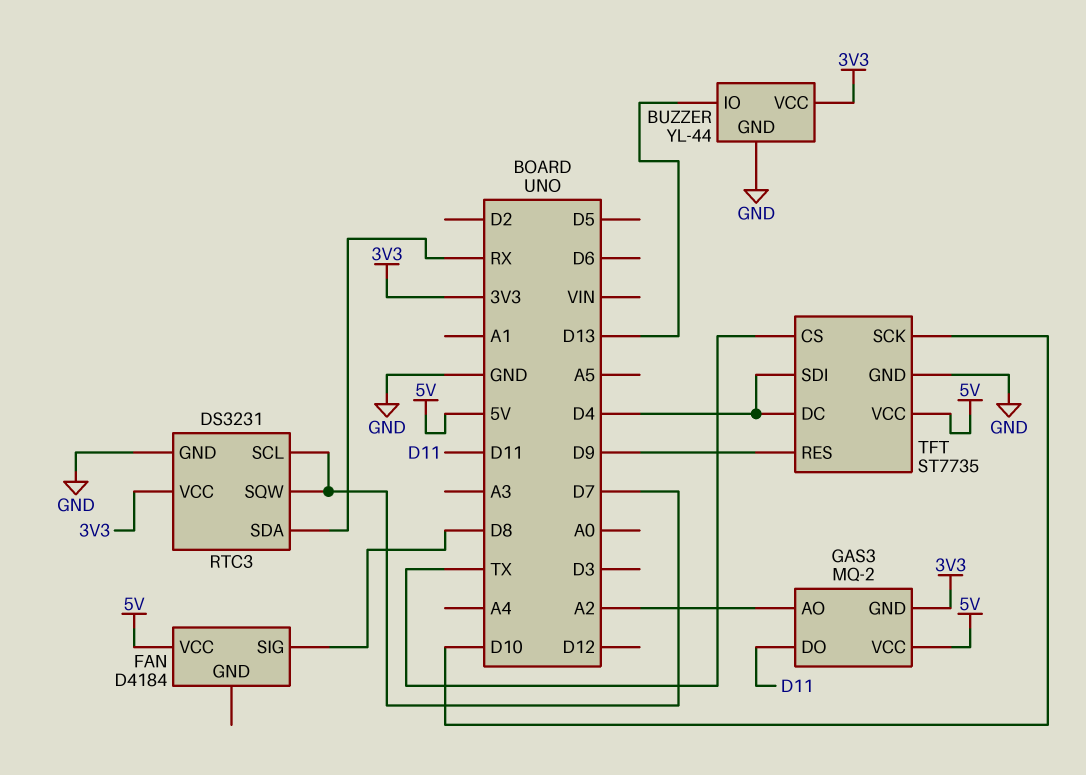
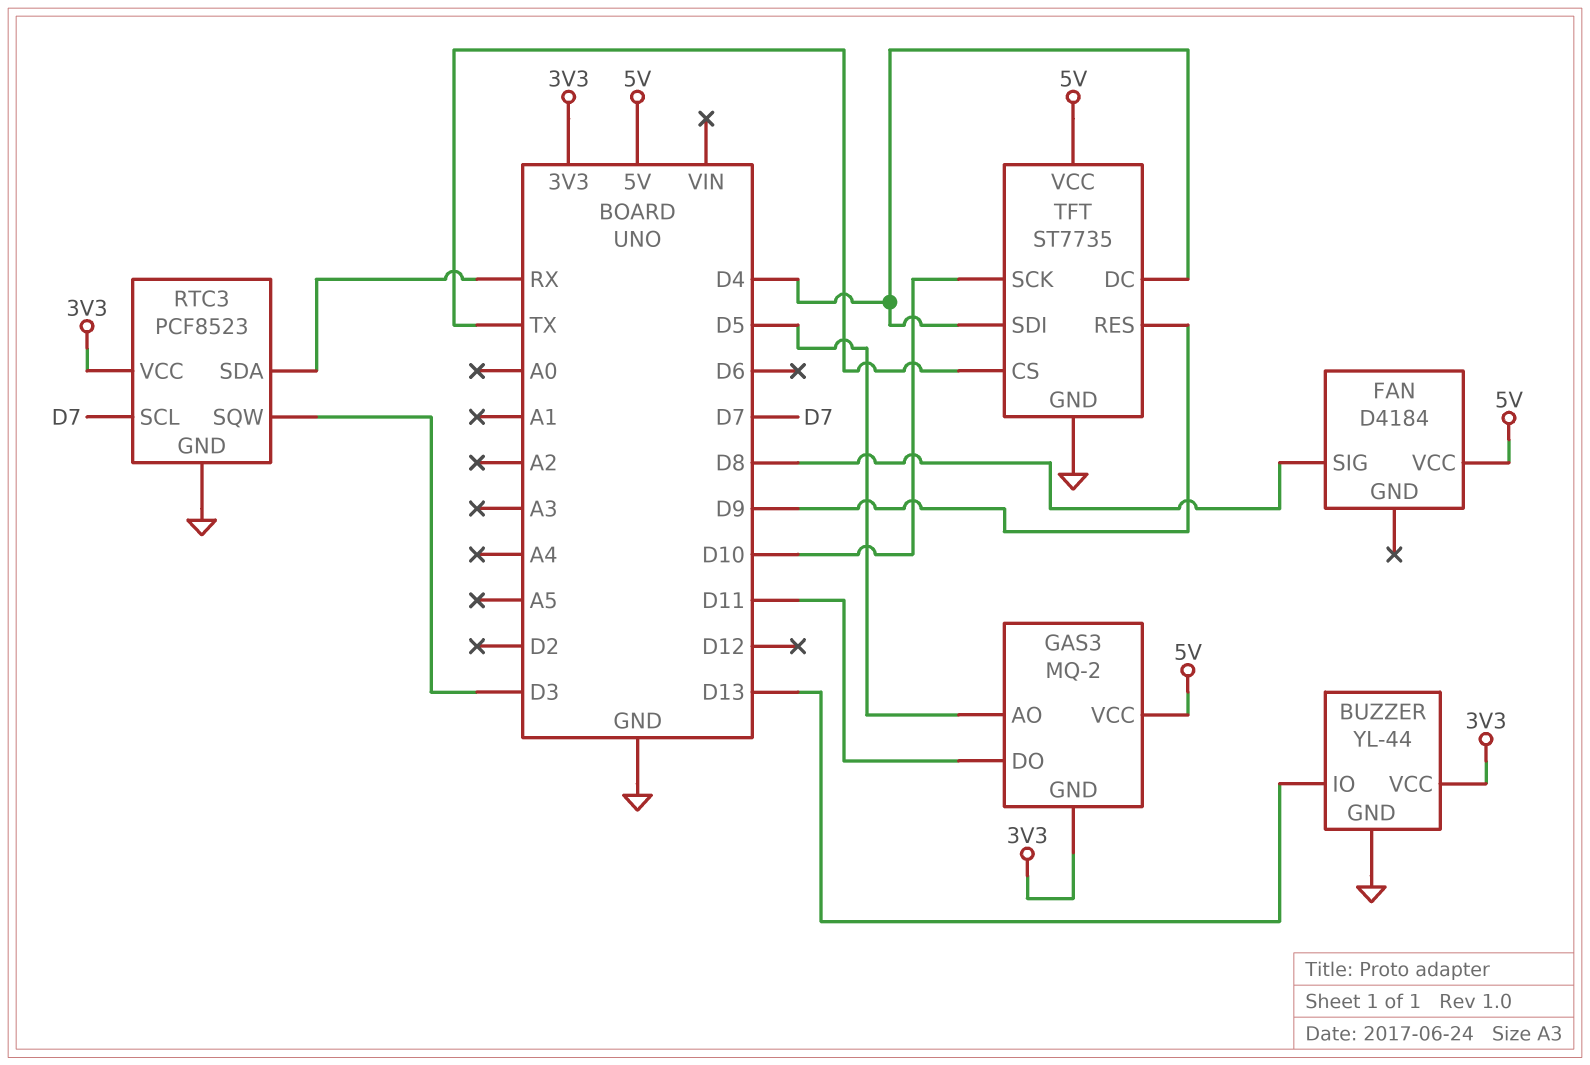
GAS3 pin AO: A2 -> D5
RTC3: DS3231 -> PCF8523
RTC3 pin SQW: D7 -> D3

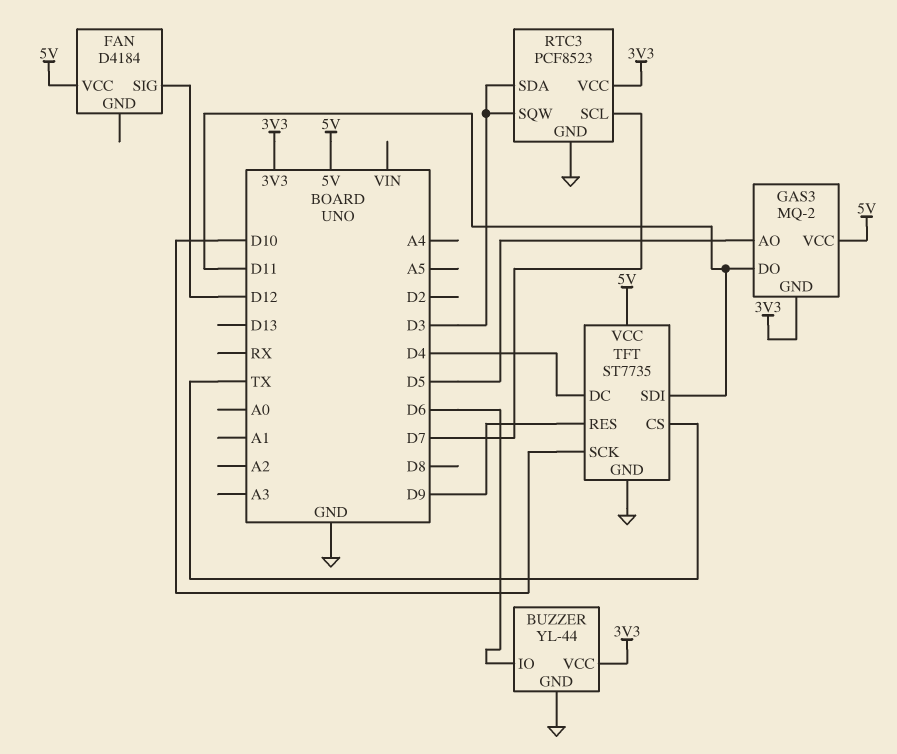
BUZZER pin IO: D13 -> D6
FAN pin SIG: D8 -> D12
RTC3 pin SDA: RX -> D3
TFT pin SDI: D4 -> D11

